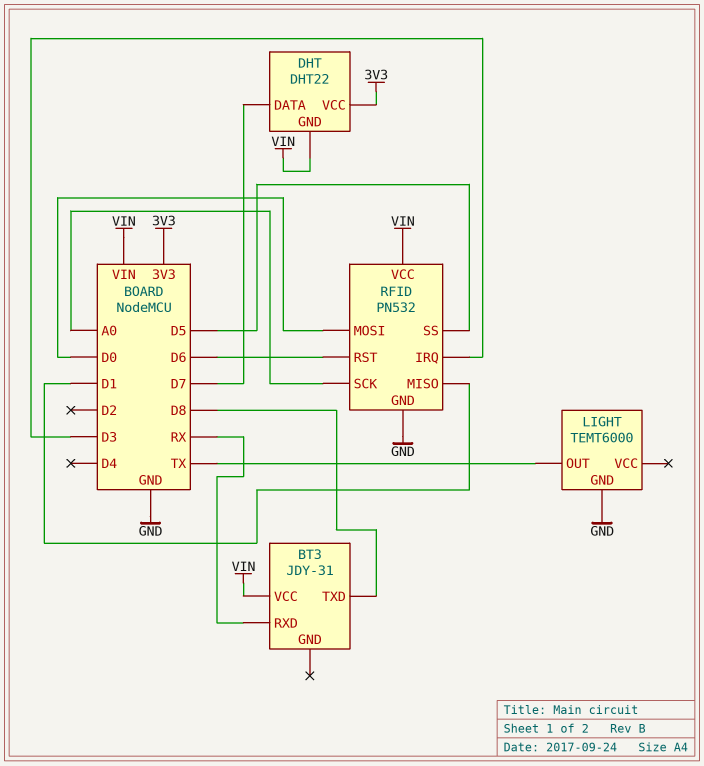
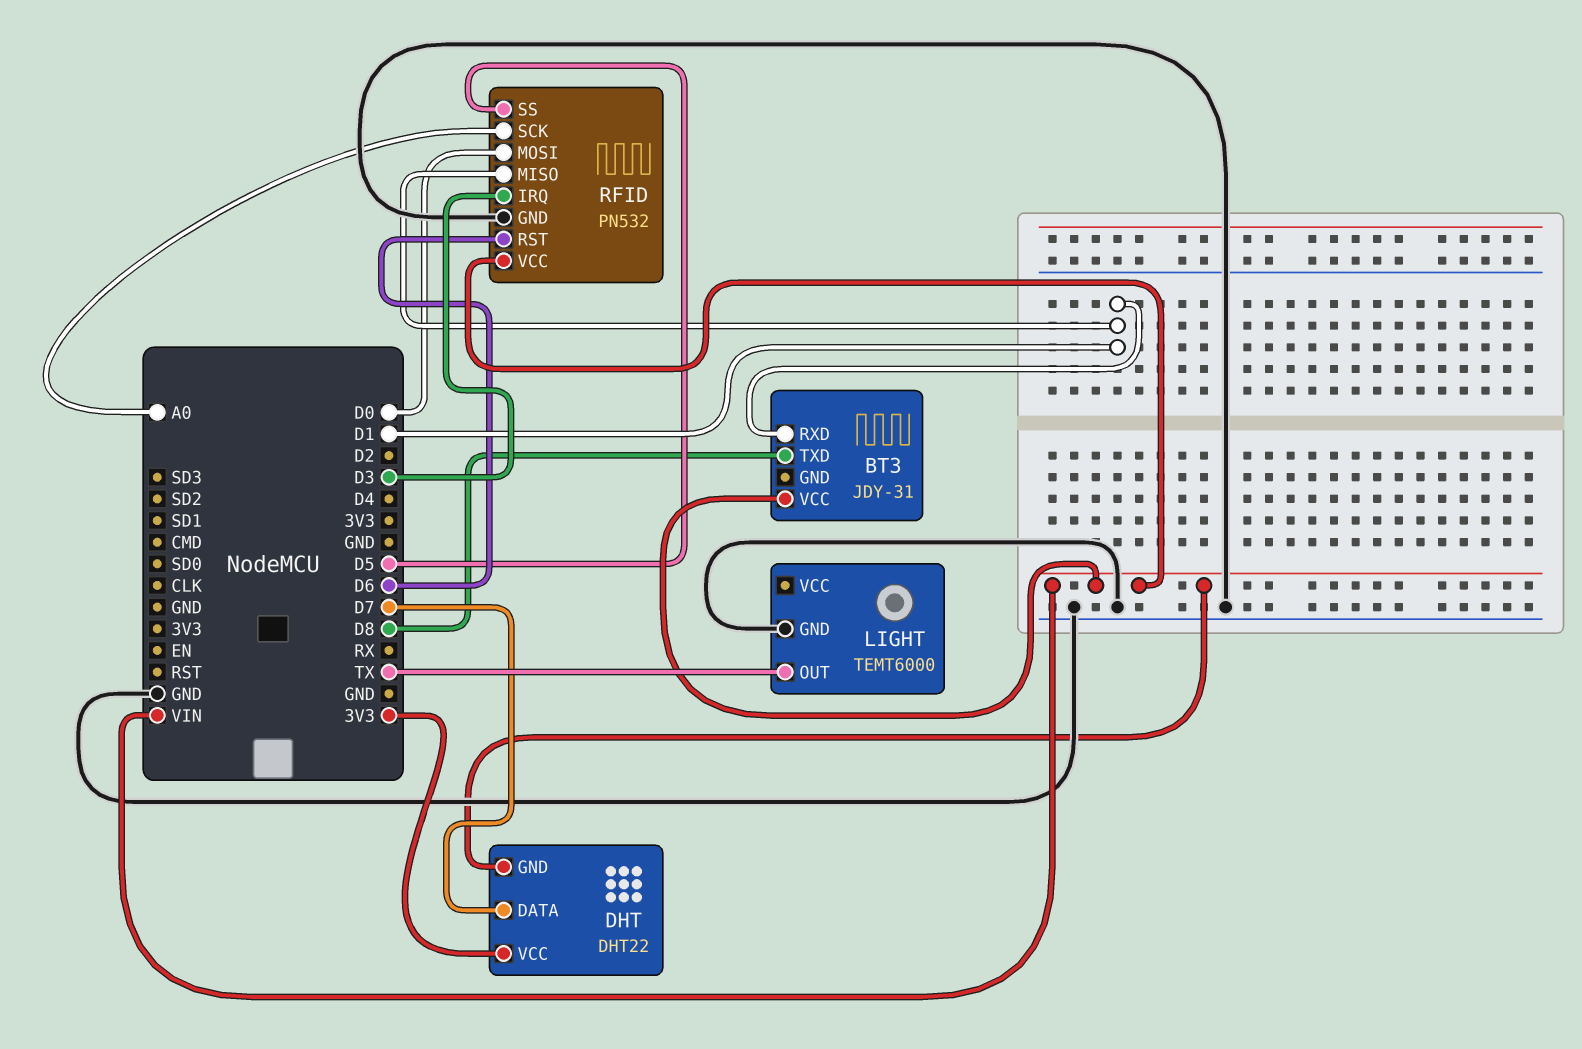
BT3 pin RXD: RX -> D1

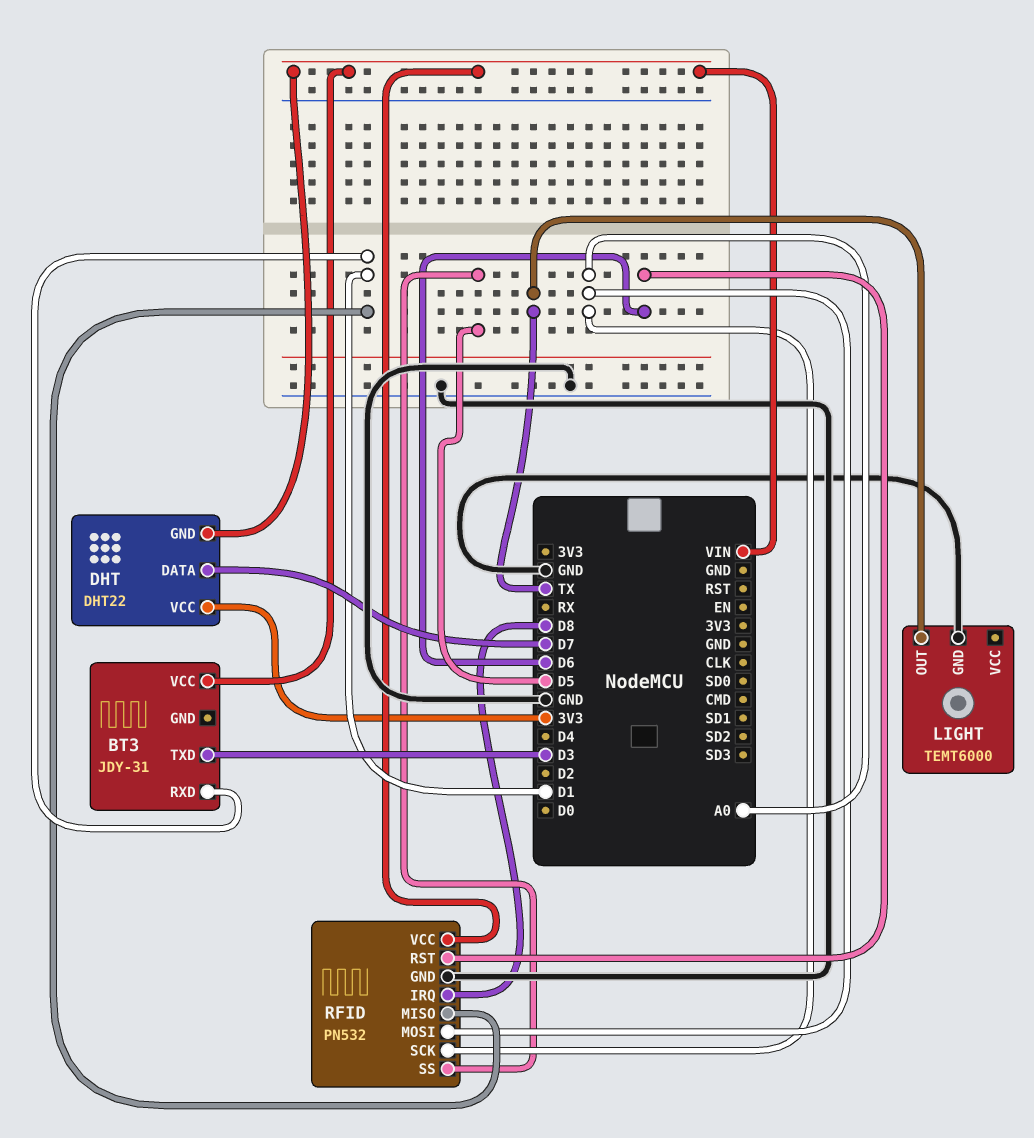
BT3 pin TXD: D8 -> D3
RFID pin IRQ: D3 -> D8
RFID pin MOSI: D0 -> A0

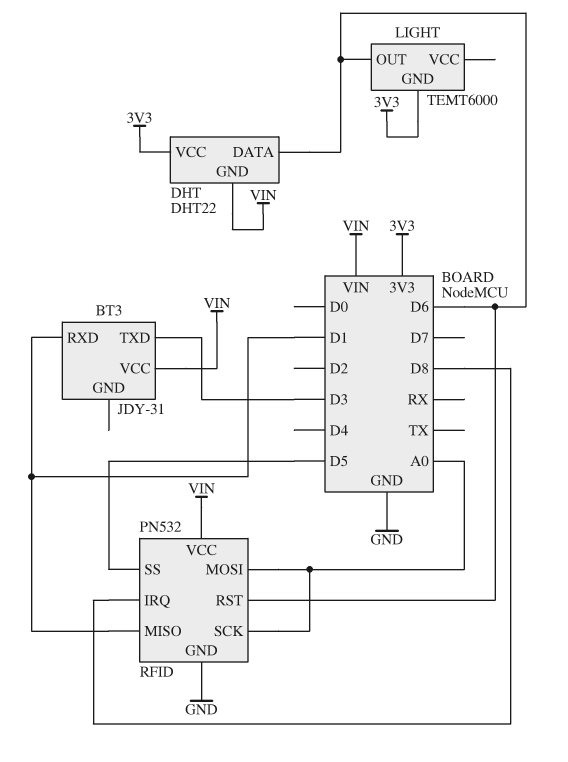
DHT pin DATA: D7 -> D6
LIGHT pin GND: GND -> 3V3
LIGHT pin OUT: TX -> D6

